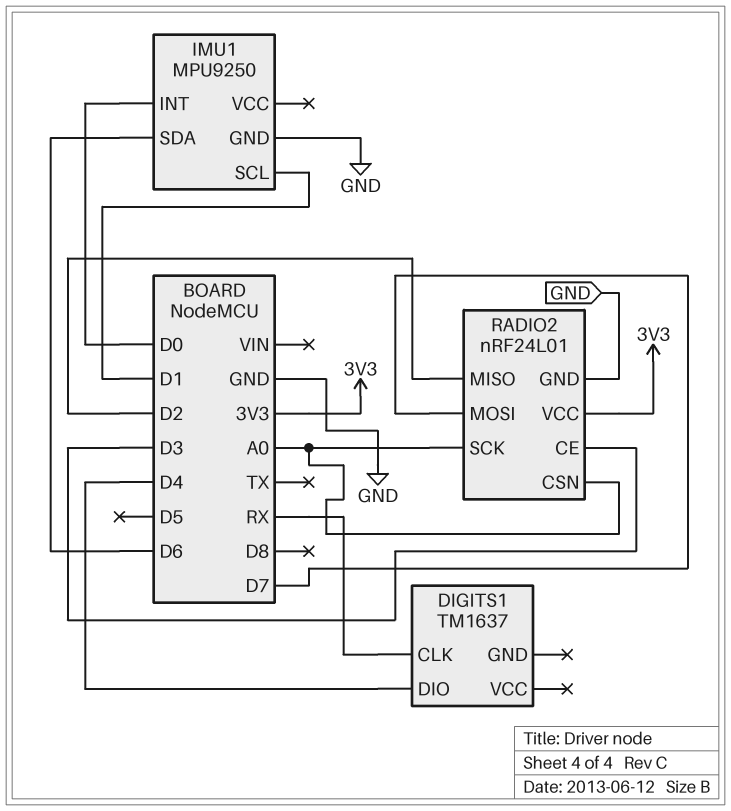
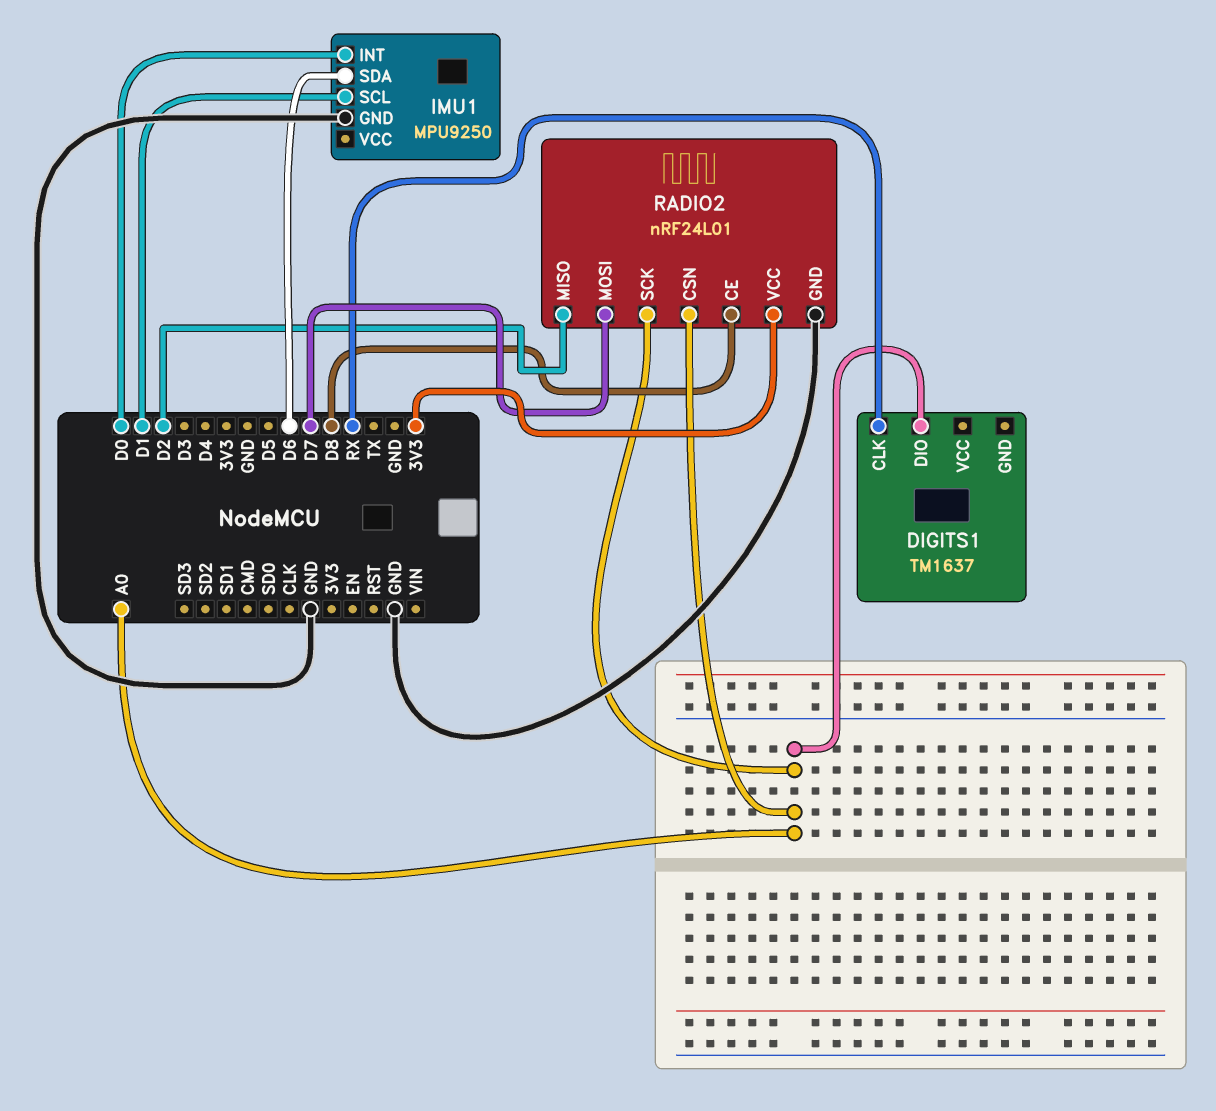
DIGITS1 pin DIO: D4 -> A0
RADIO2 pin CE: D3 -> D8

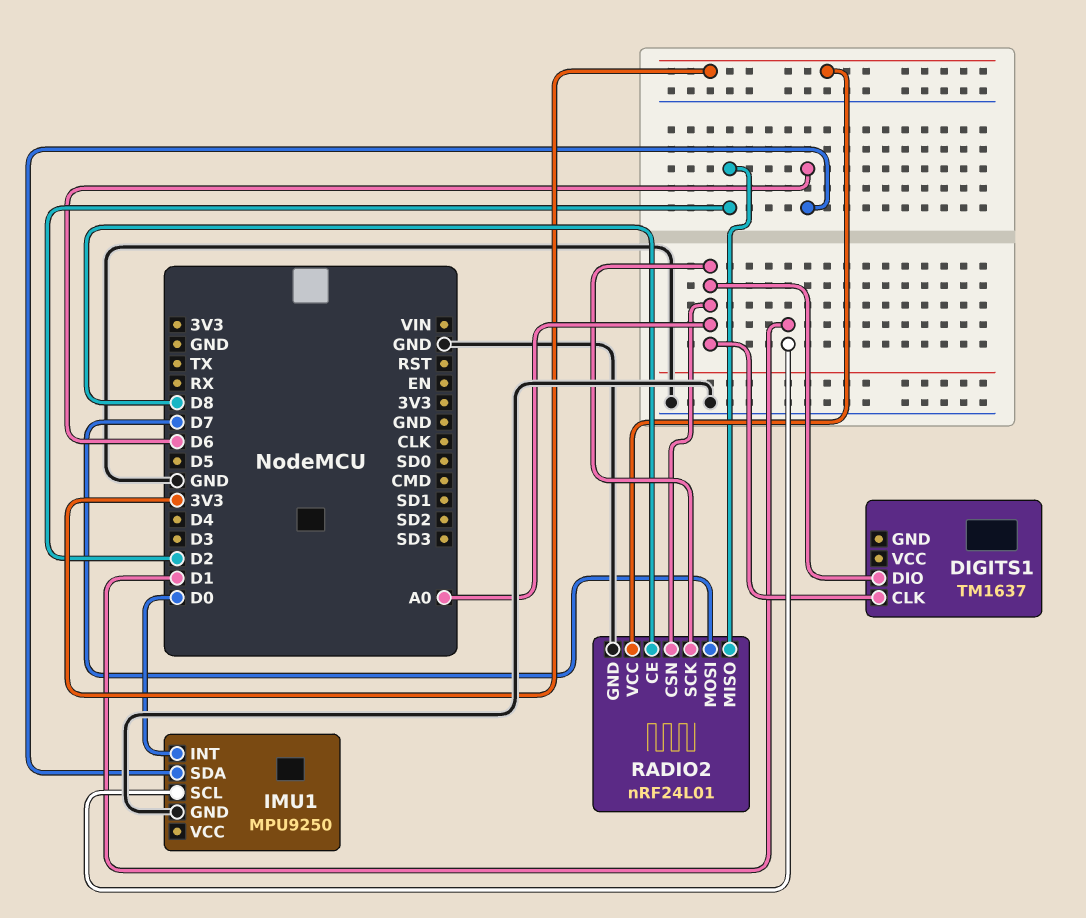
DIGITS1 pin CLK: RX -> A0

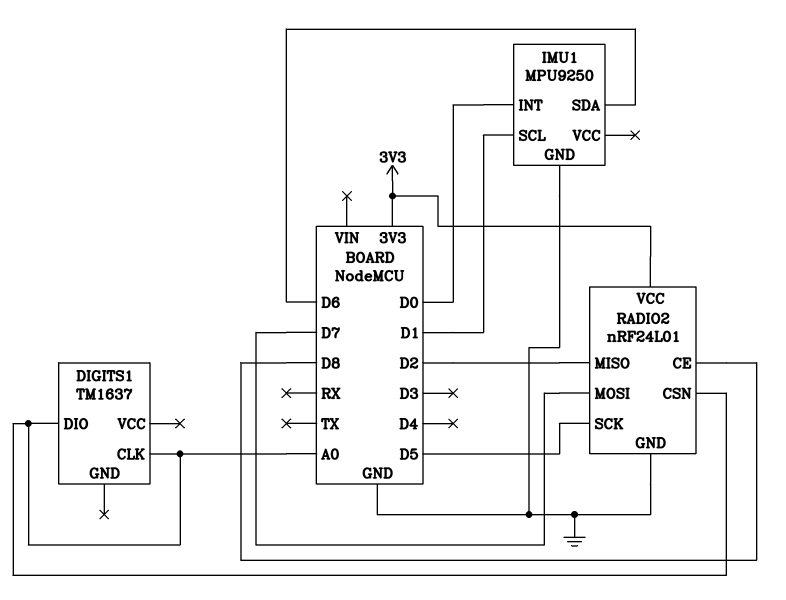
RADIO2 pin SCK: A0 -> D5

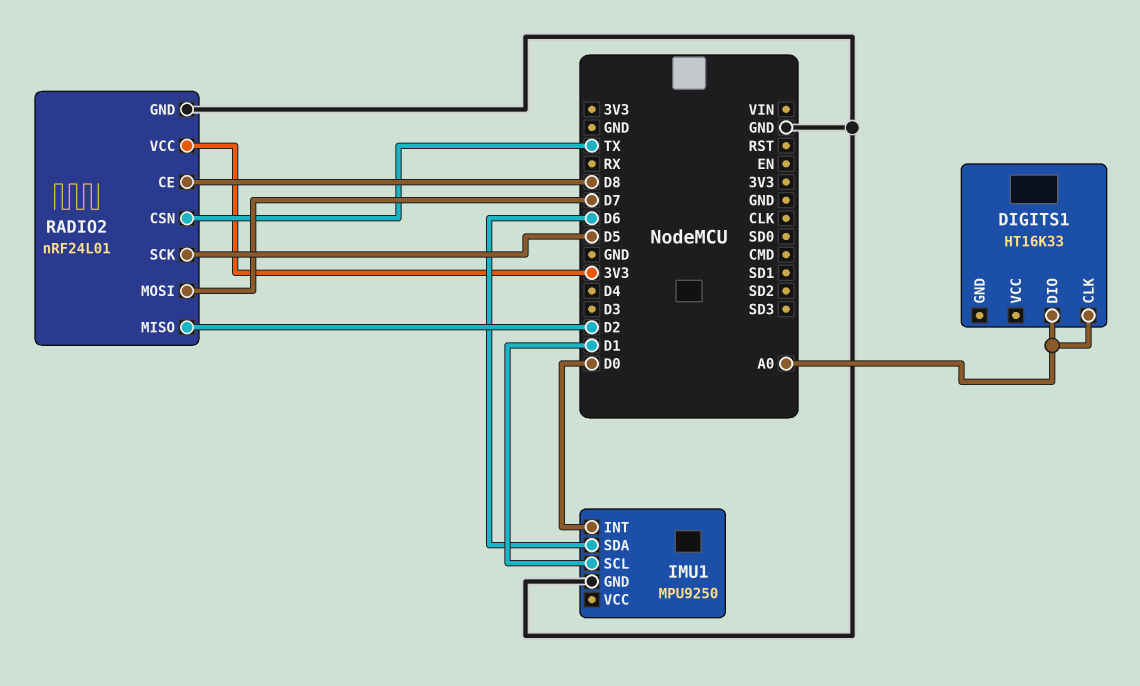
DIGITS1: TM1637 -> HT16K33
RADIO2 pin CSN: A0 -> TX

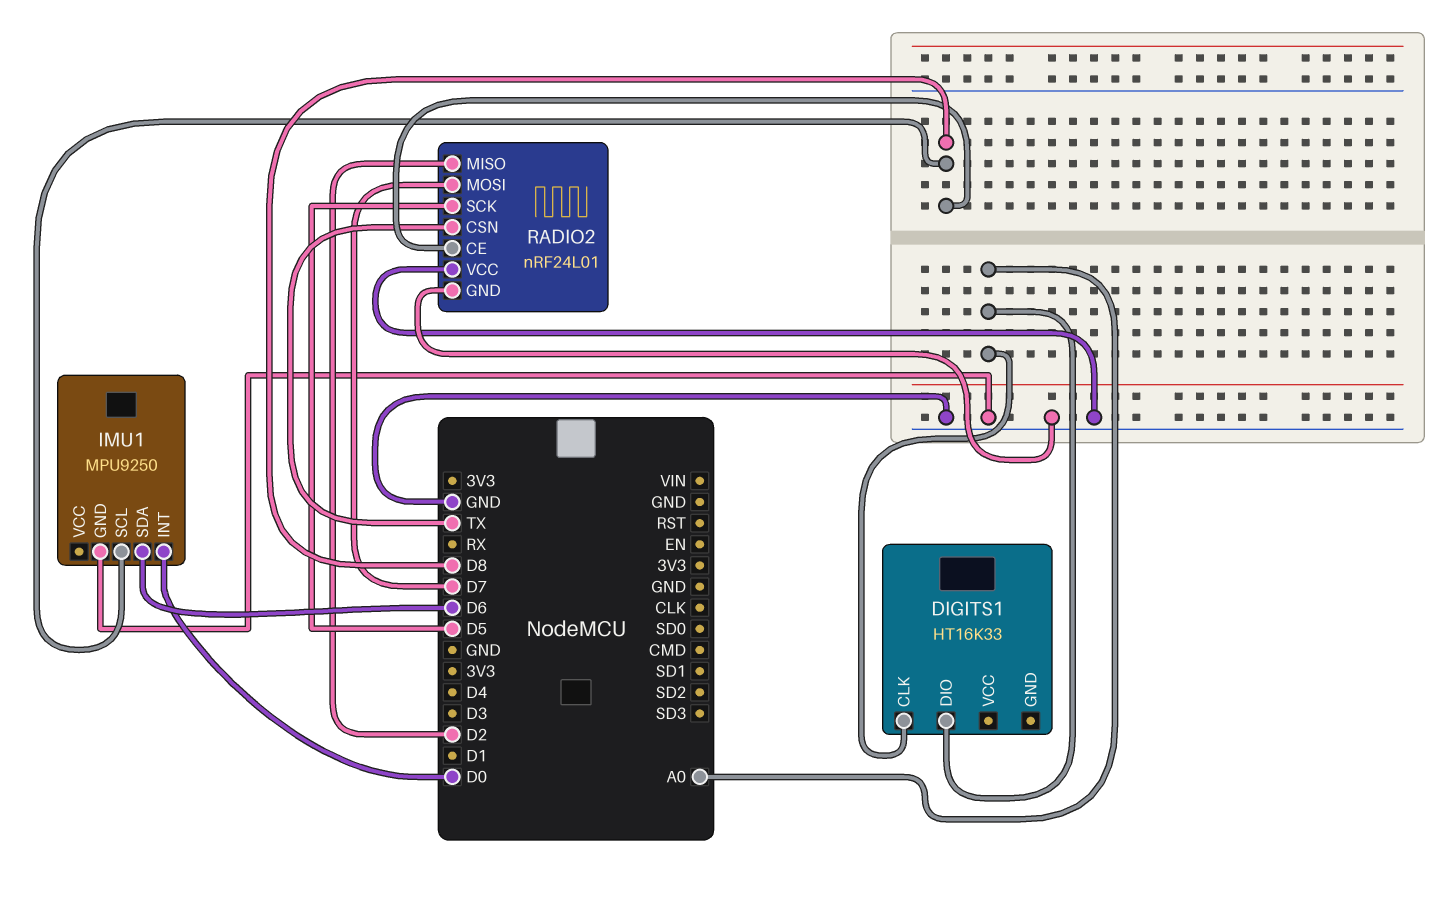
IMU1 pin SCL: D1 -> D8
RADIO2 pin VCC: 3V3 -> GND

